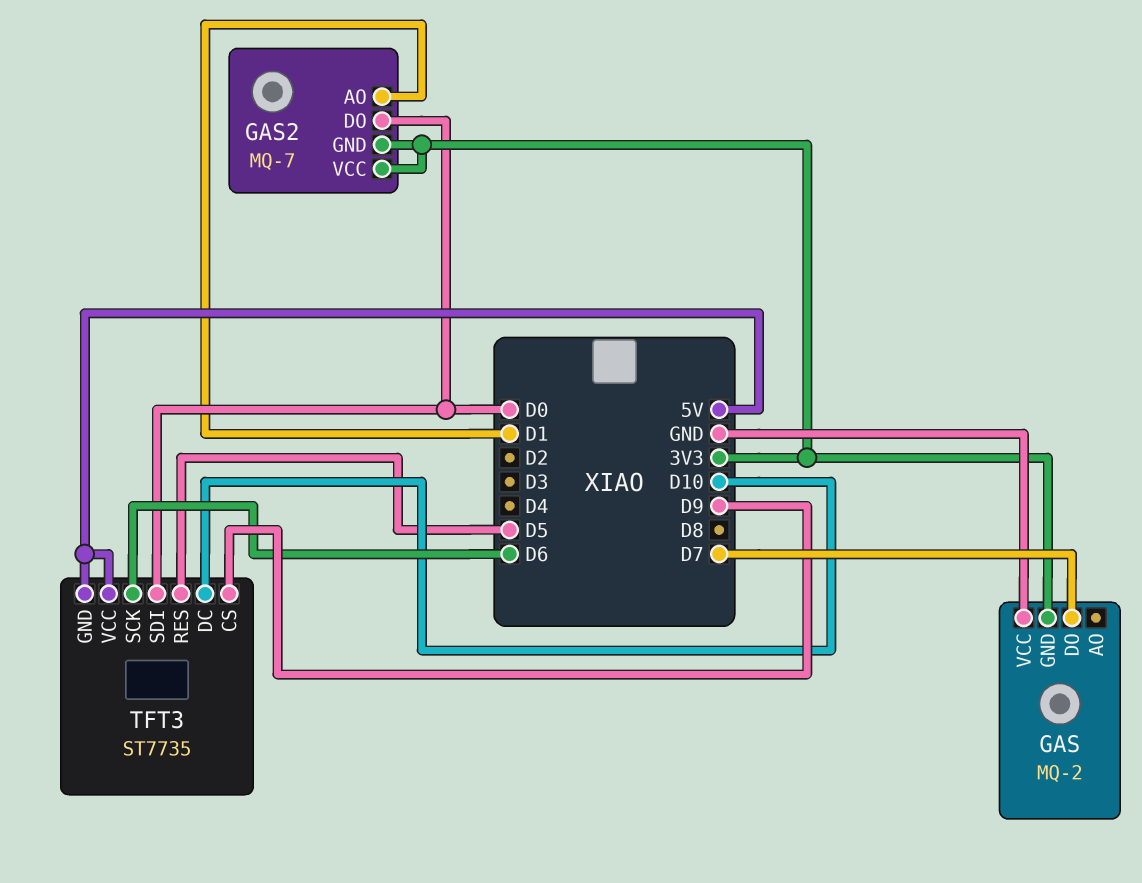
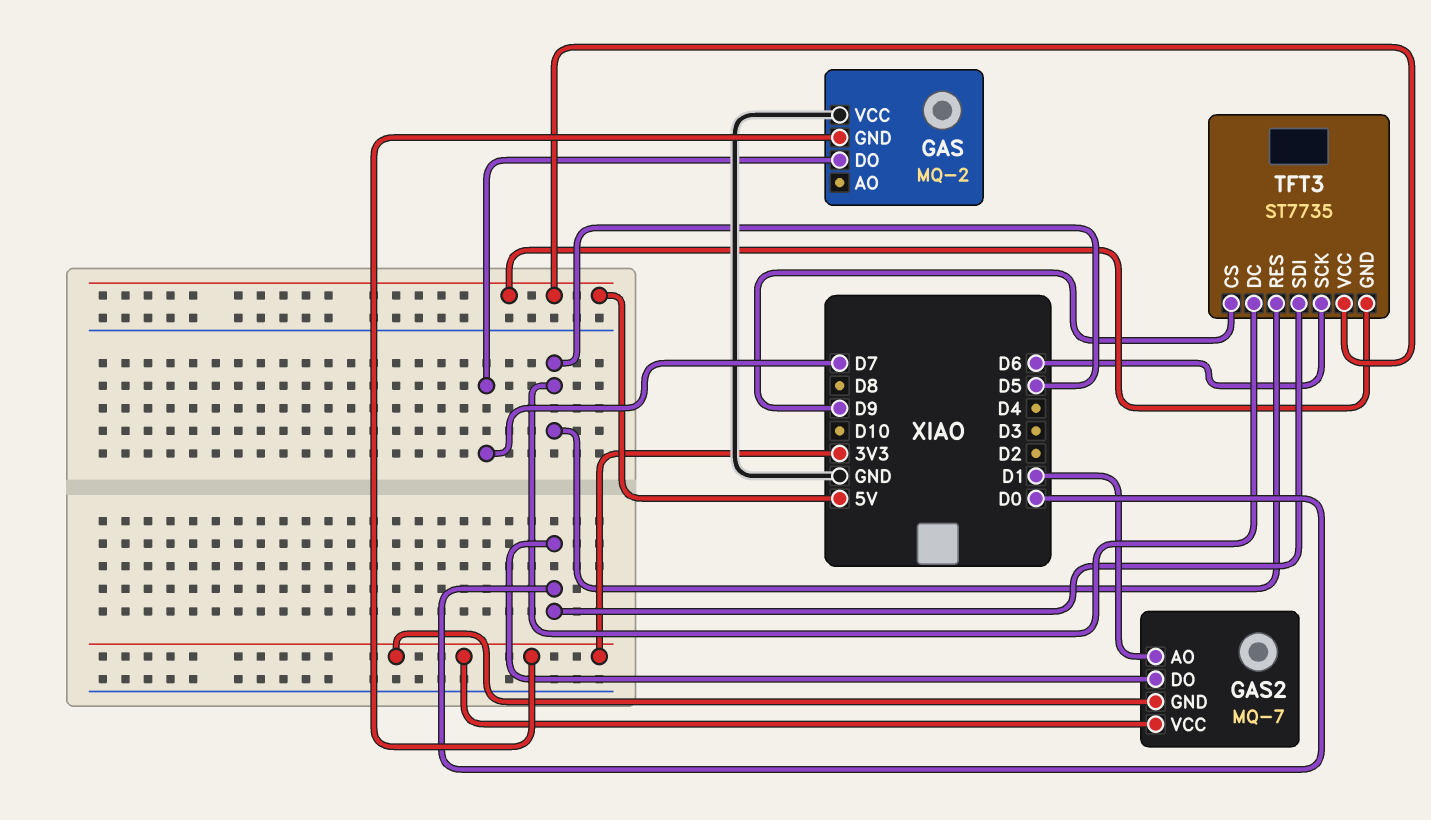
TFT3 pin DC: D10 -> D5

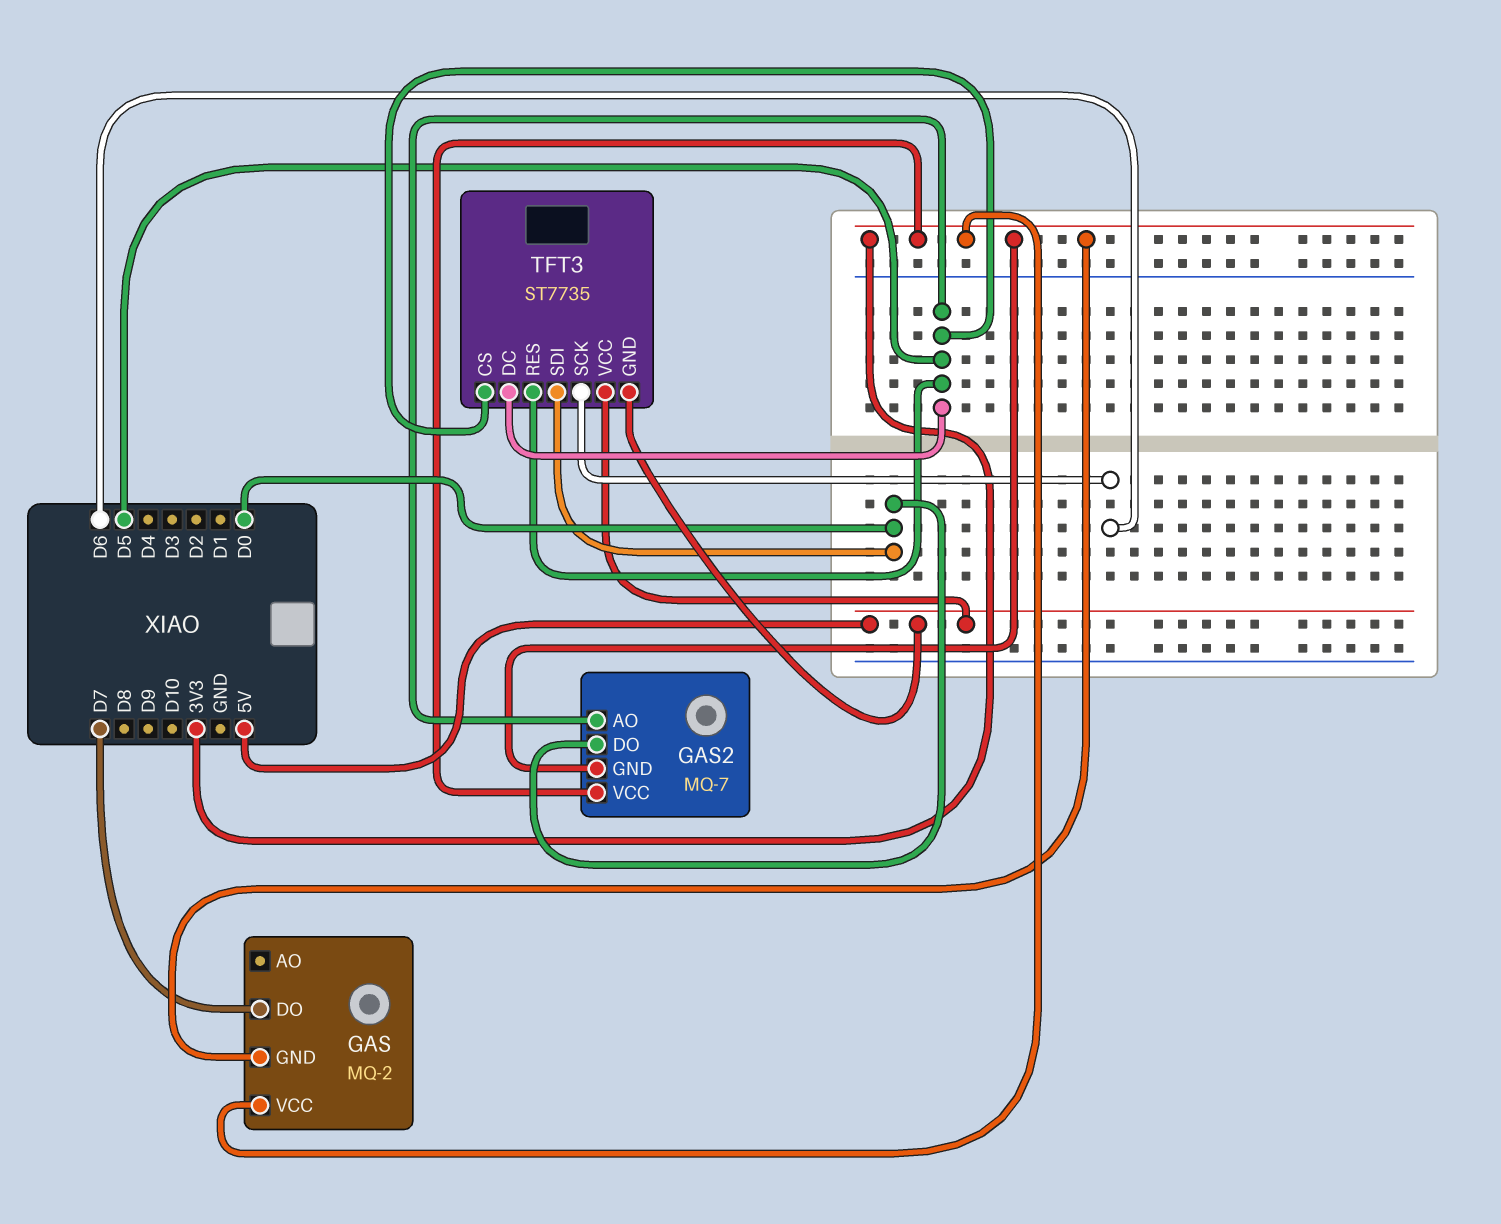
GAS pin VCC: GND -> 3V3
GAS2 pin AO: D1 -> D5
TFT3 pin CS: D9 -> D5

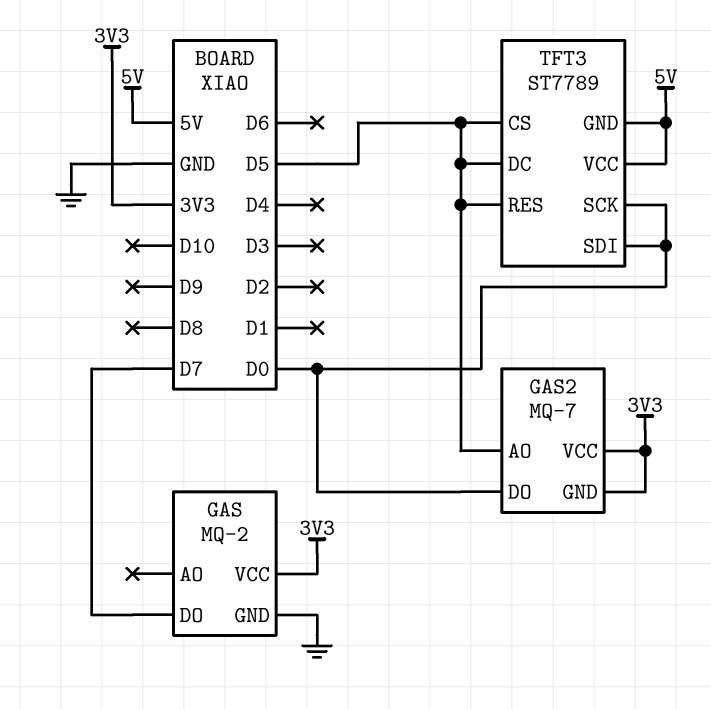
GAS pin GND: 3V3 -> GND
TFT3: ST7735 -> ST7789
TFT3 pin SCK: D6 -> D0

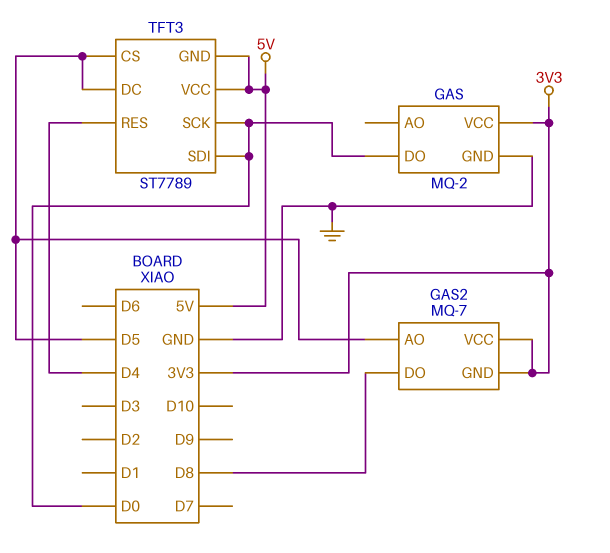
GAS pin DO: D7 -> D0
GAS2 pin DO: D0 -> D8
TFT3 pin RES: D5 -> D4

